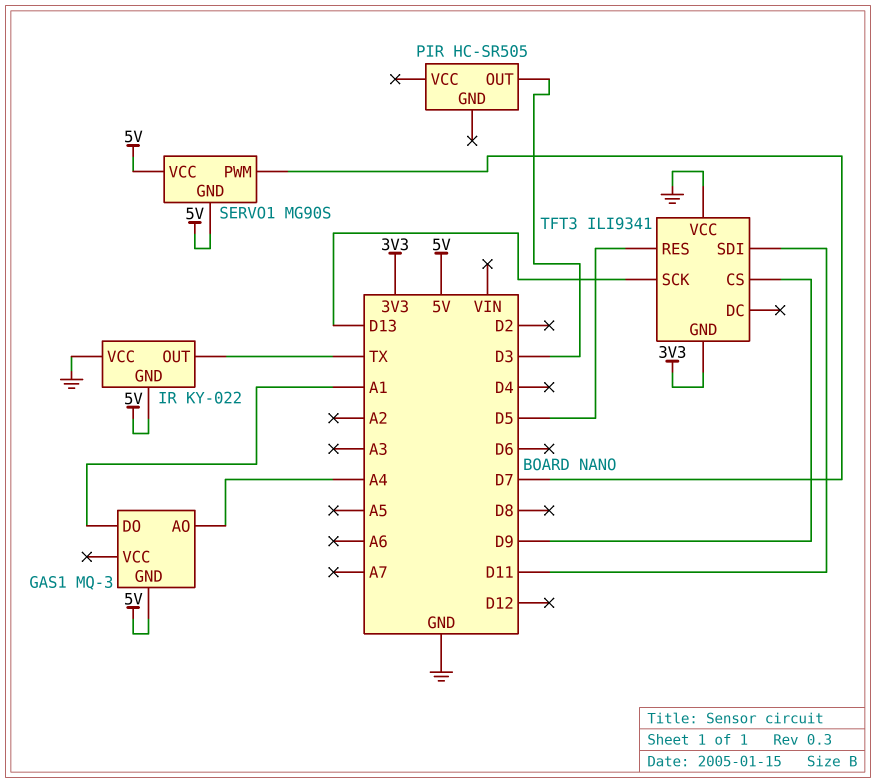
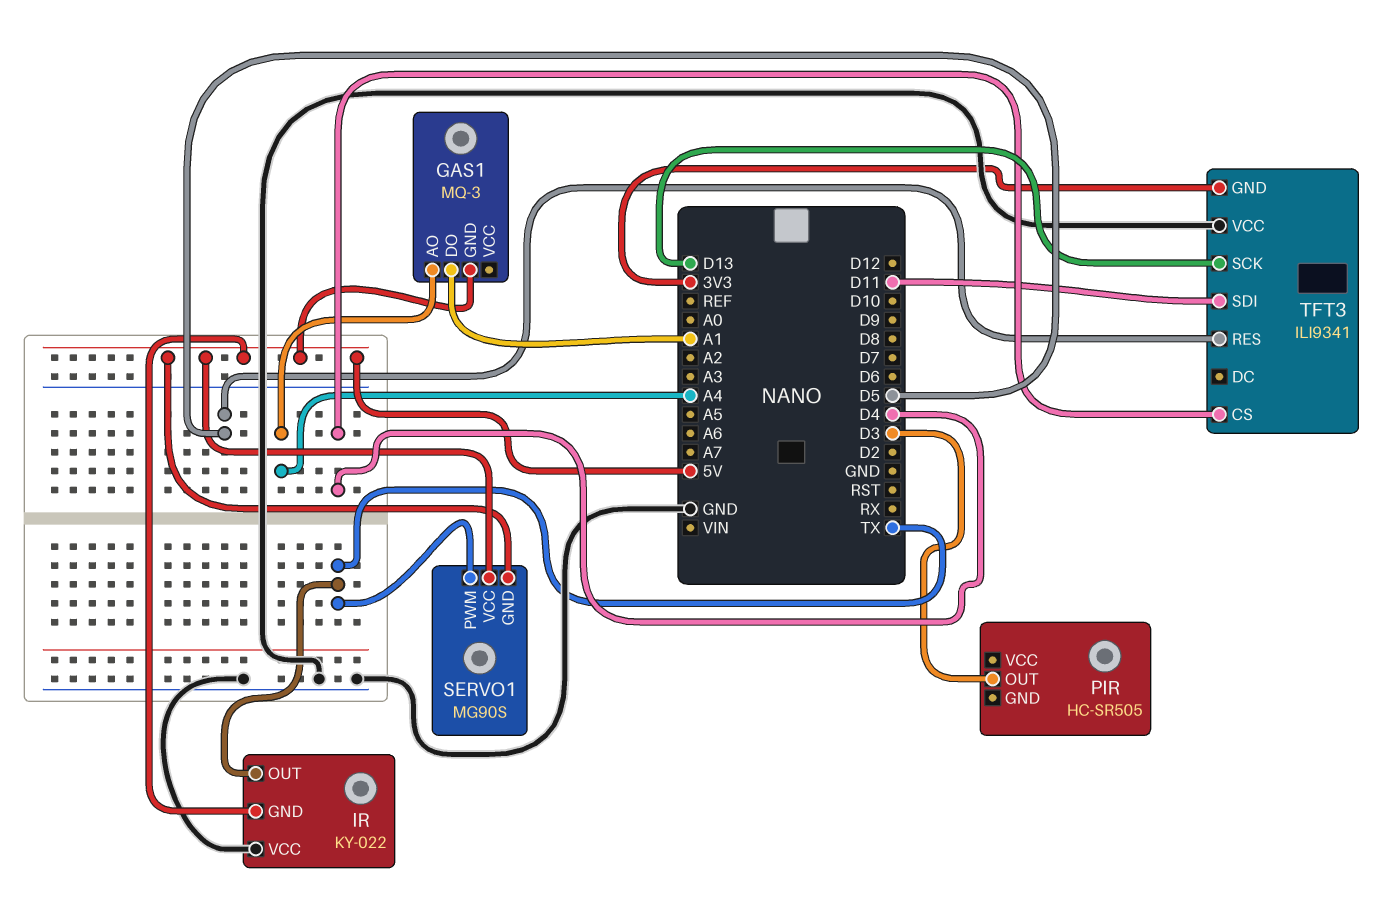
SERVO1 pin PWM: D7 -> TX
TFT3 pin CS: D9 -> D4

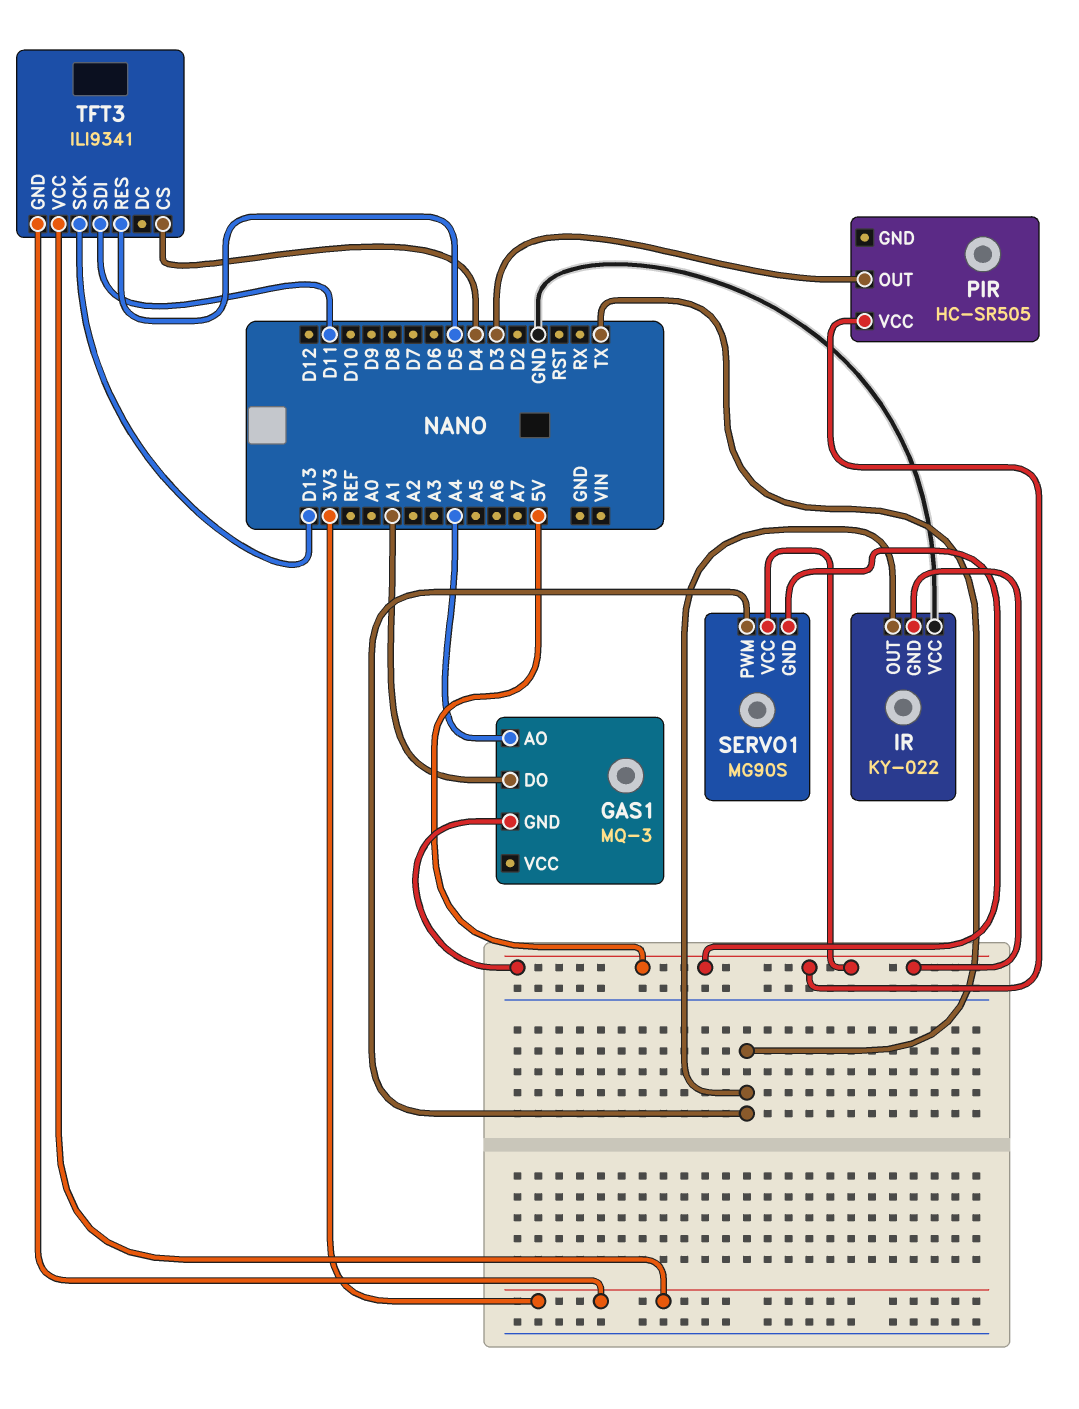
PIR pin VCC: none -> 5V
TFT3 pin VCC: GND -> 3V3

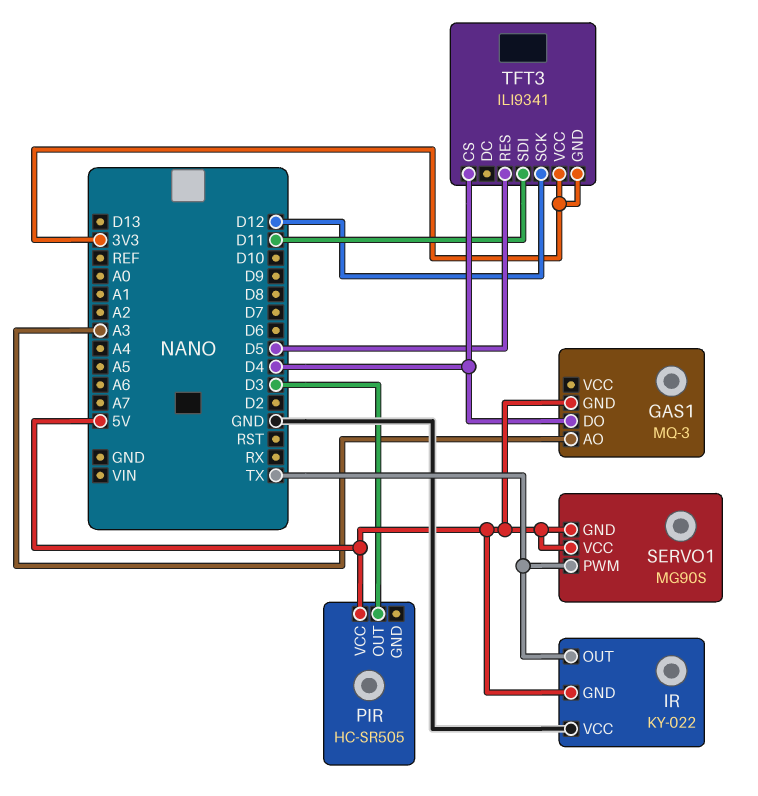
GAS1 pin AO: A4 -> A3
GAS1 pin DO: A1 -> D4
TFT3 pin SCK: D13 -> D12

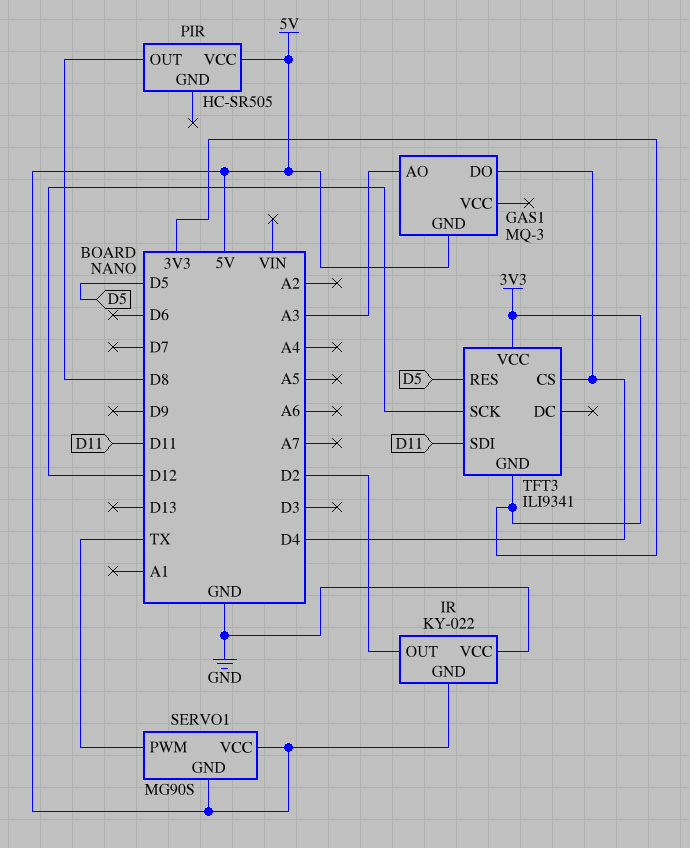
IR pin OUT: TX -> D2
PIR pin OUT: D3 -> D8

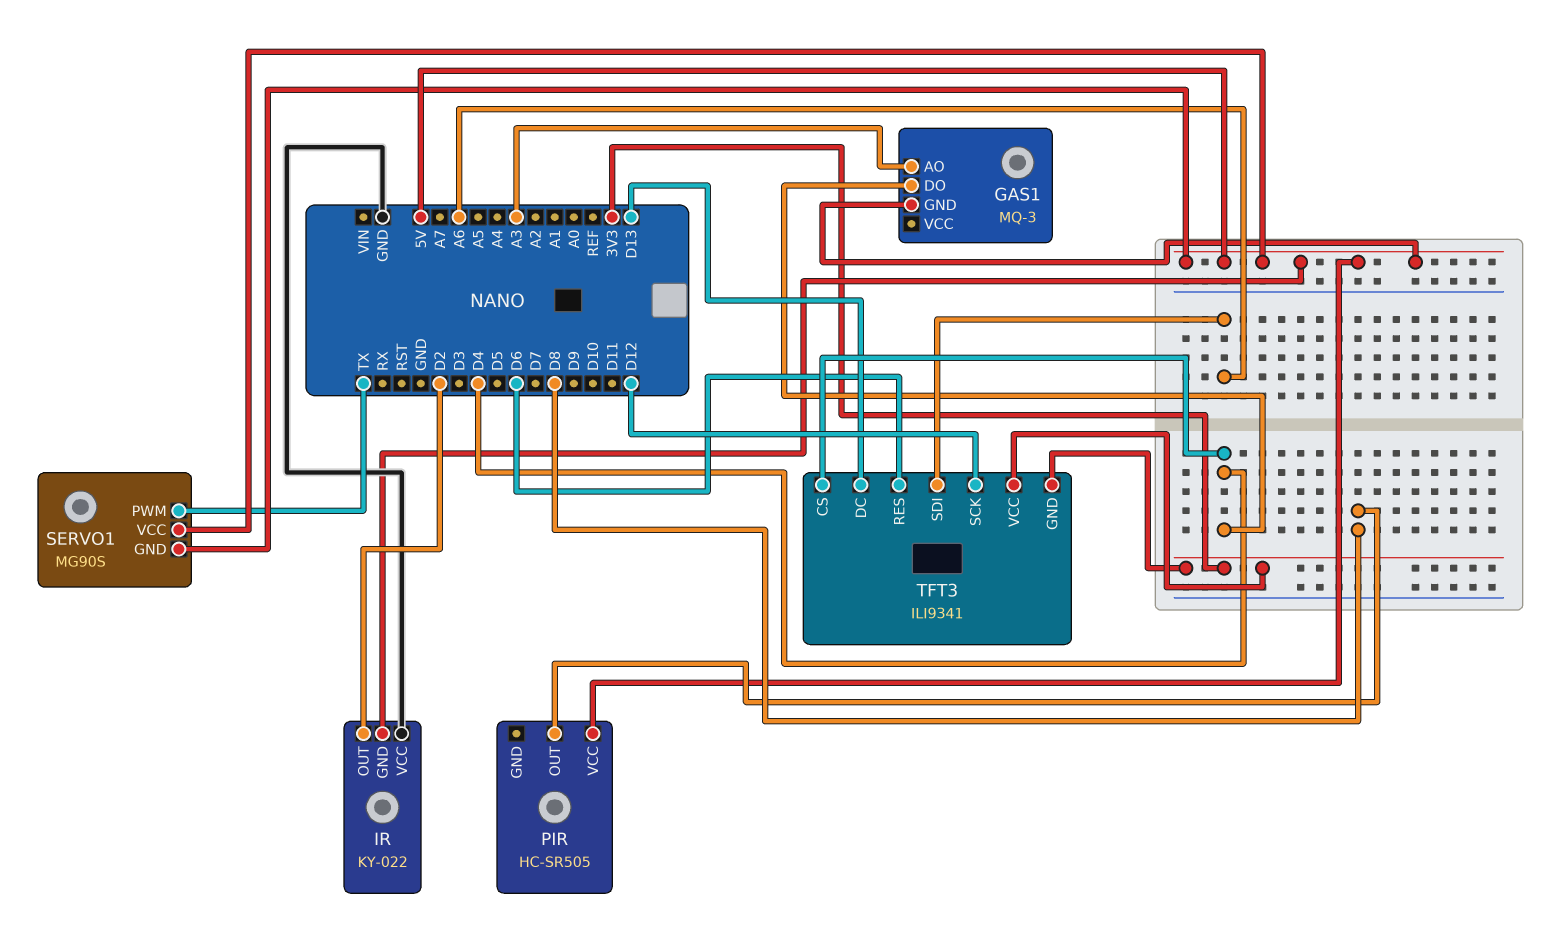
TFT3 pin DC: none -> D13
TFT3 pin RES: D5 -> D6
TFT3 pin SDI: D11 -> A6

